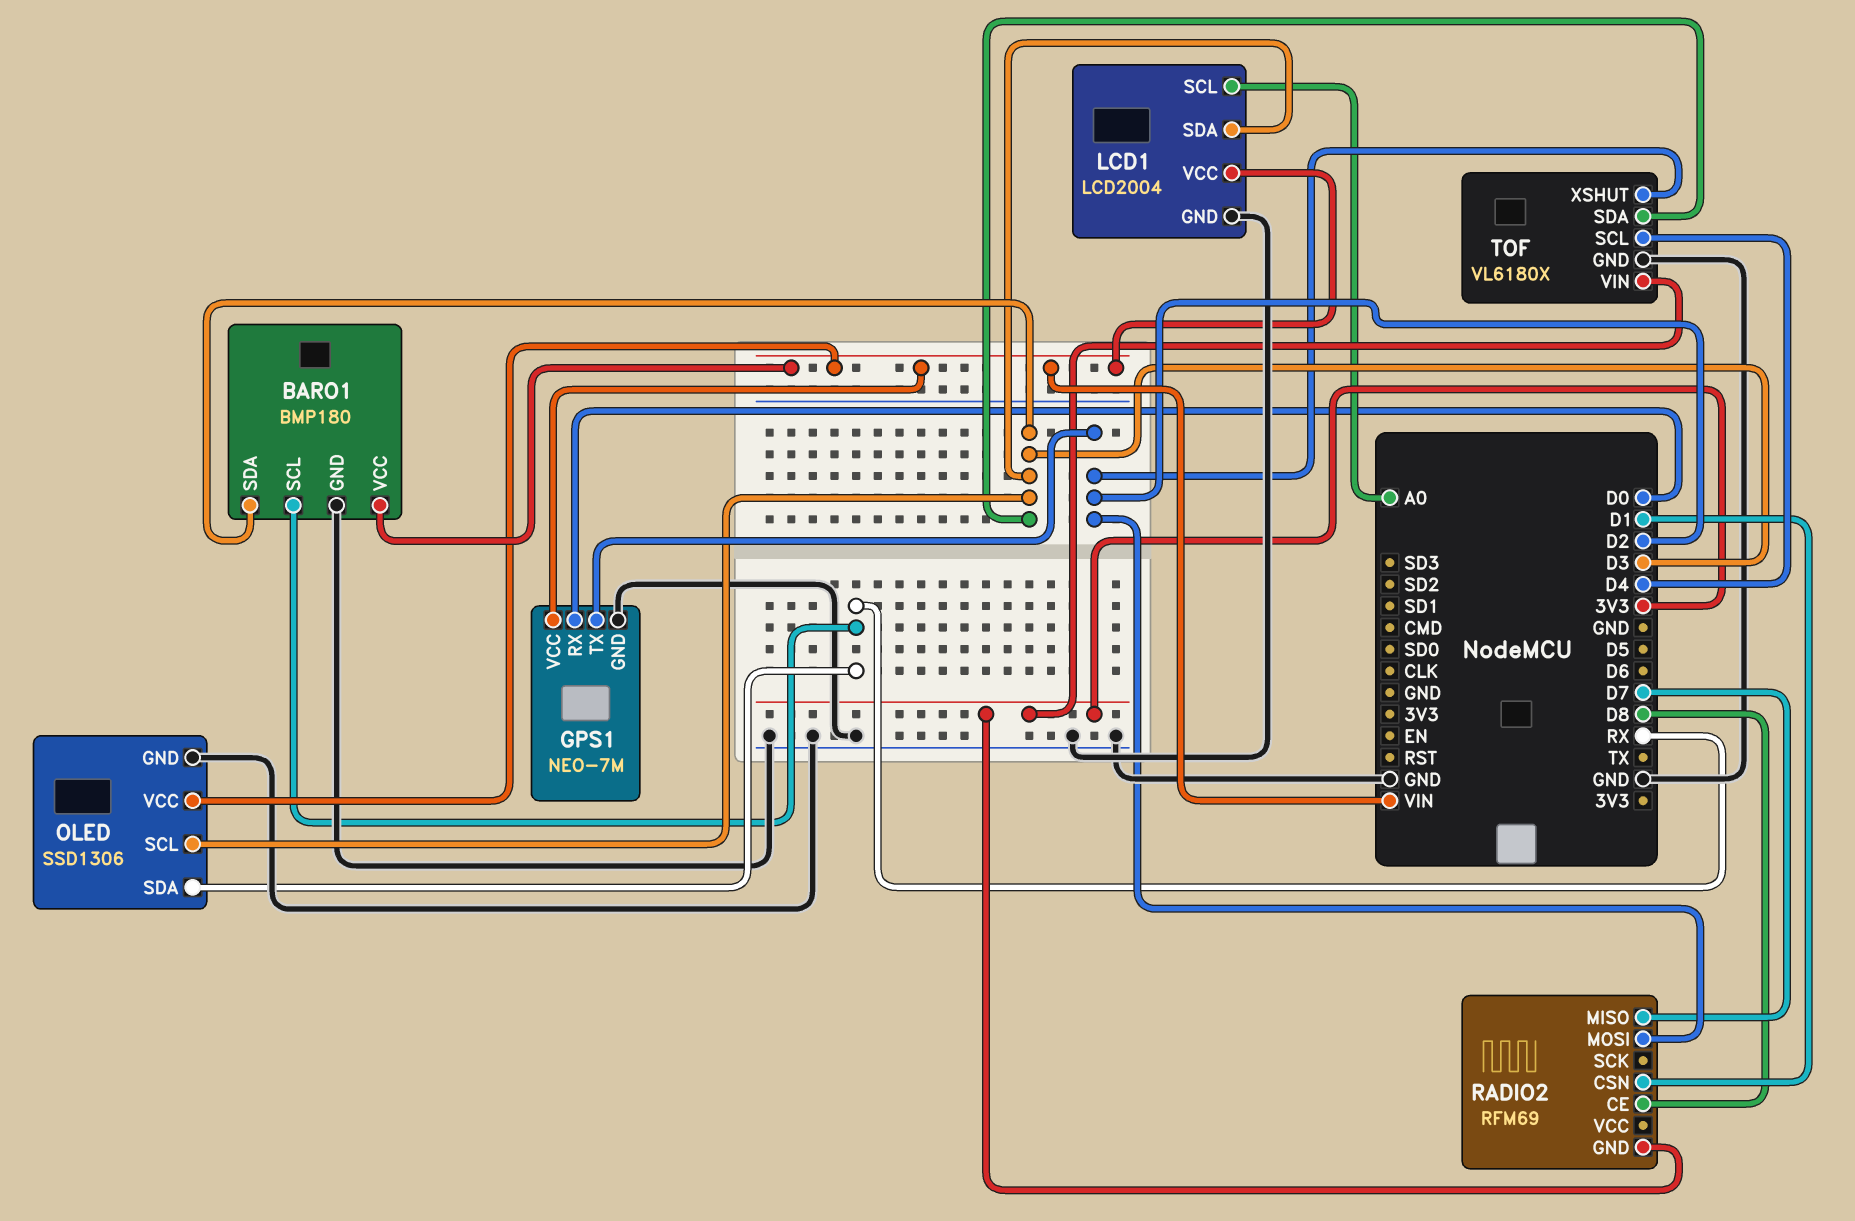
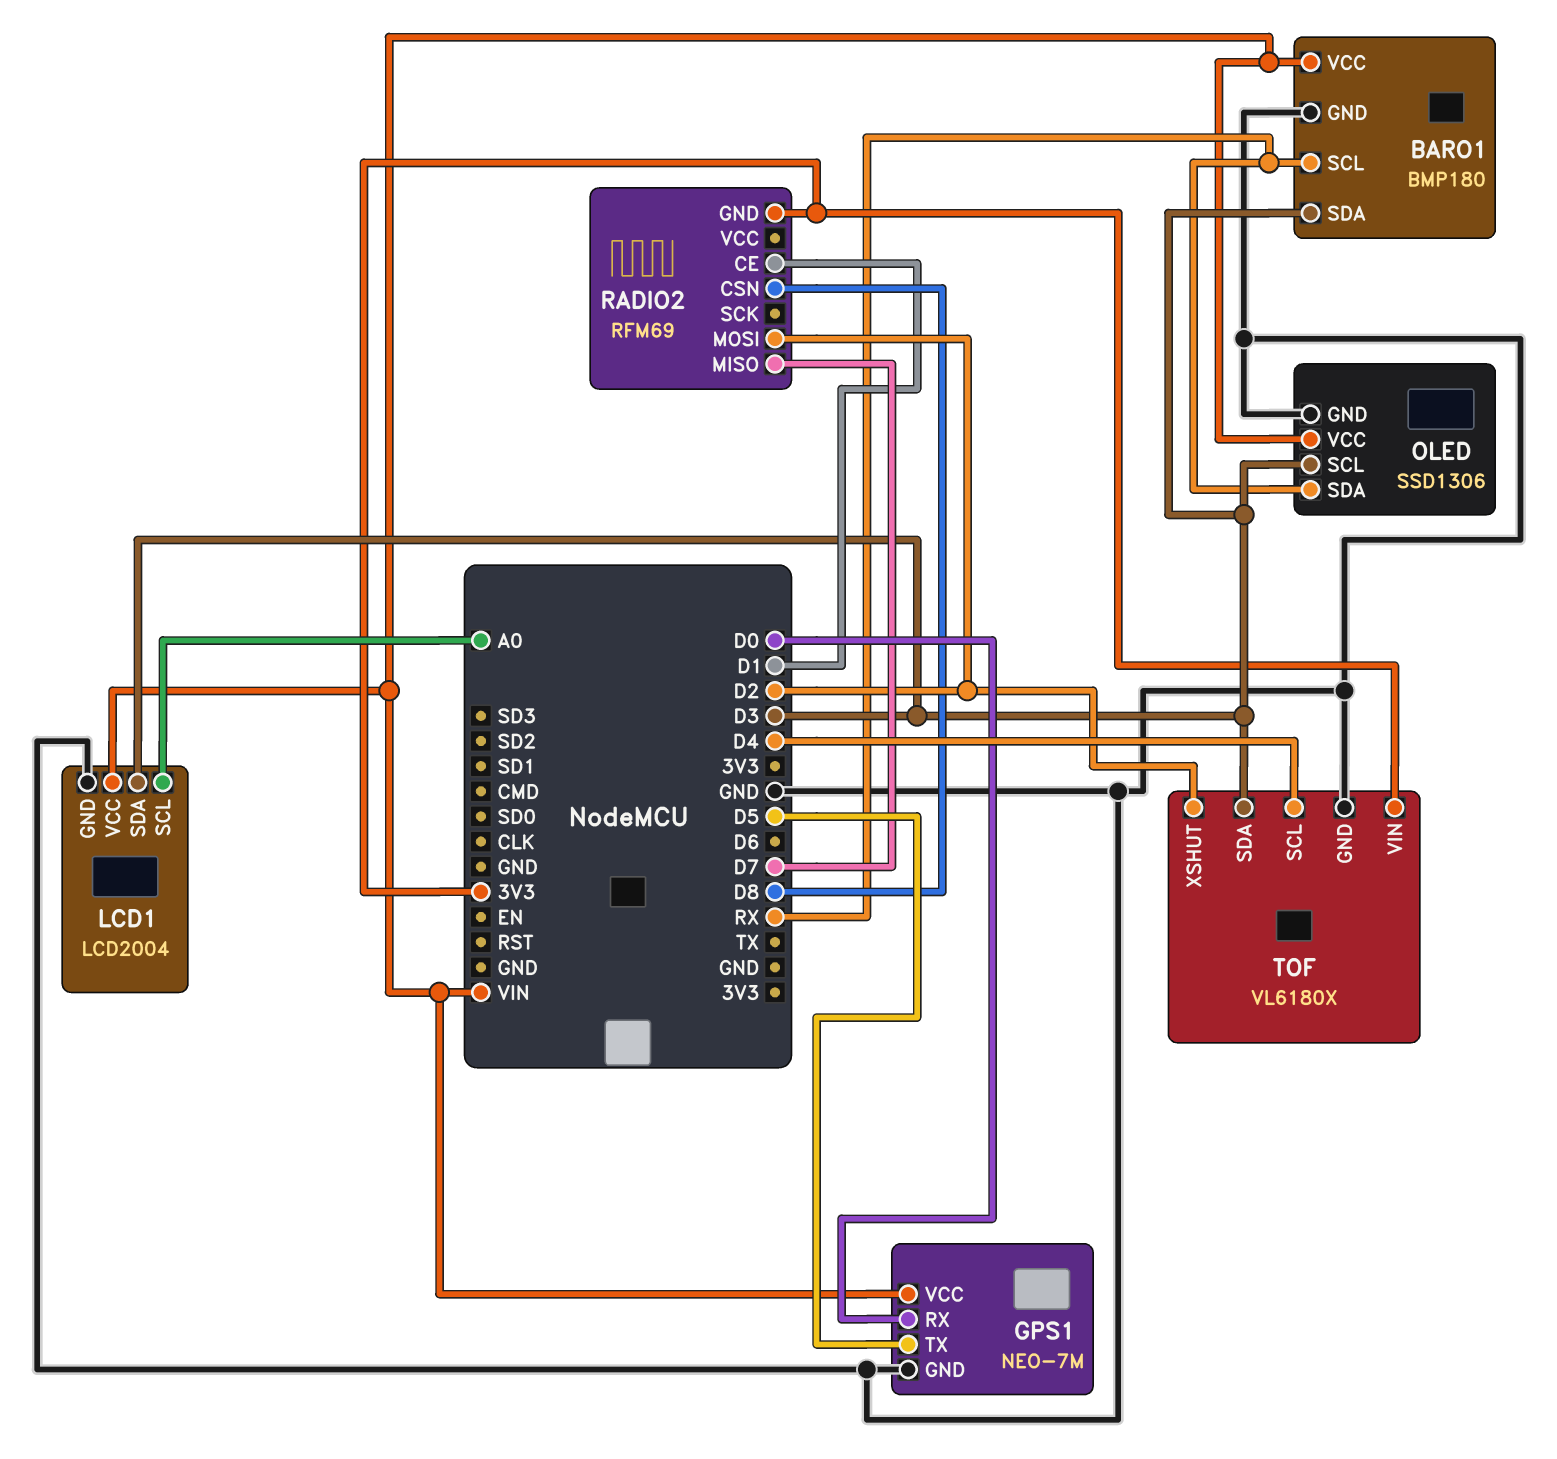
GPS1 pin TX: D2 -> D5
RADIO2 pin CE: D8 -> D1
RADIO2 pin CSN: D1 -> D8

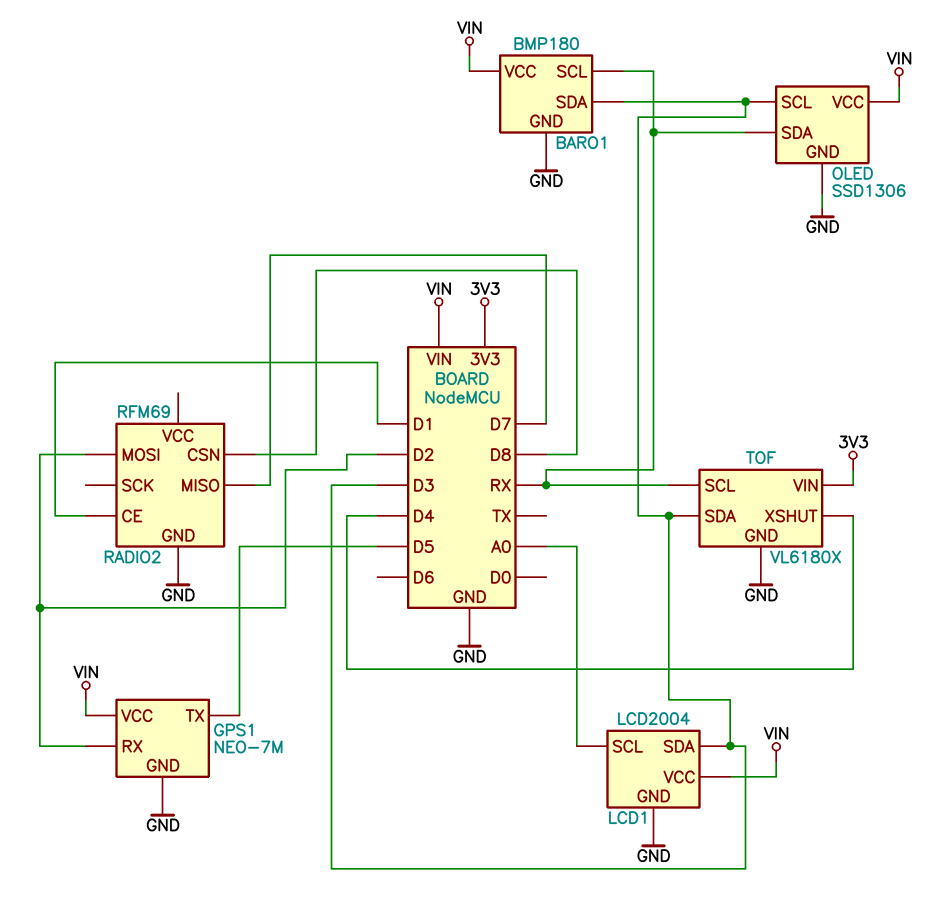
GPS1 pin RX: D0 -> D2
RADIO2 pin GND: 3V3 -> GND
TOF pin SCL: D4 -> RX
TOF pin XSHUT: D2 -> D4

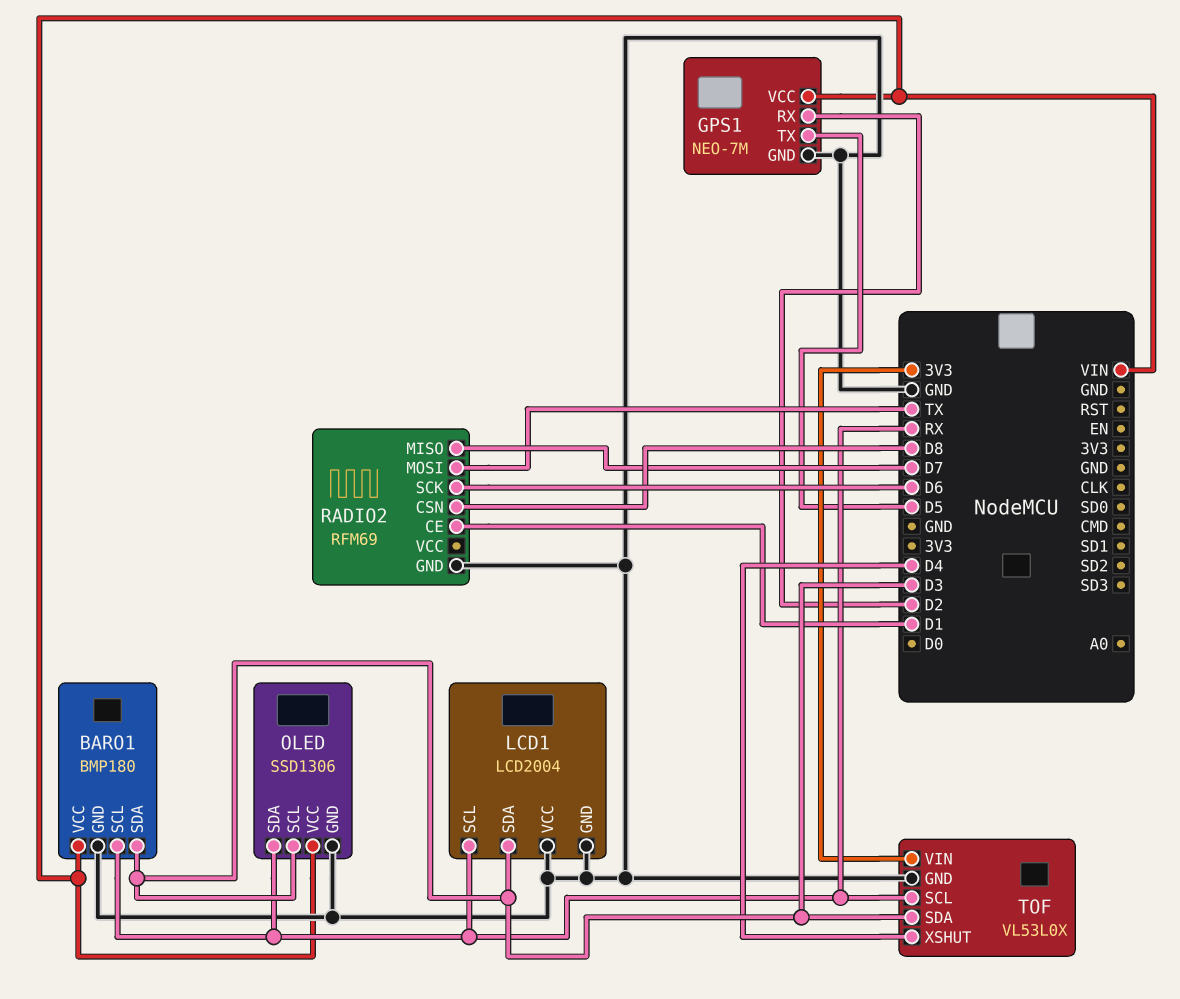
LCD1 pin SCL: A0 -> RX
LCD1 pin VCC: VIN -> GND
RADIO2 pin MOSI: D2 -> TX
RADIO2 pin SCK: none -> D6
TOF: VL6180X -> VL53L0X

